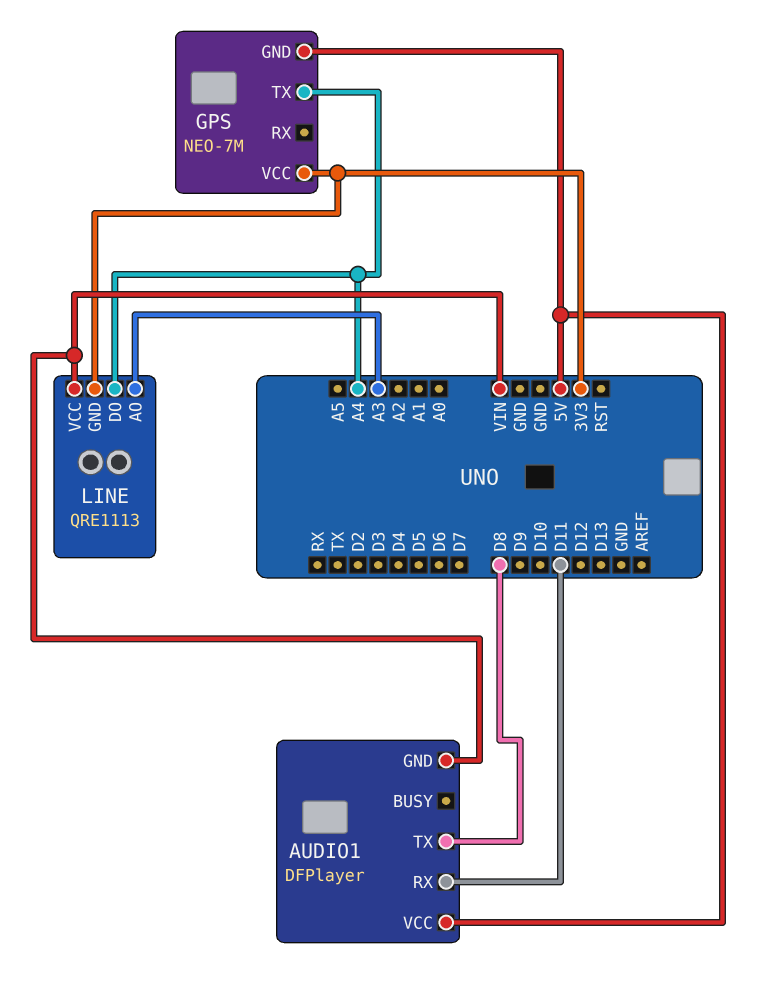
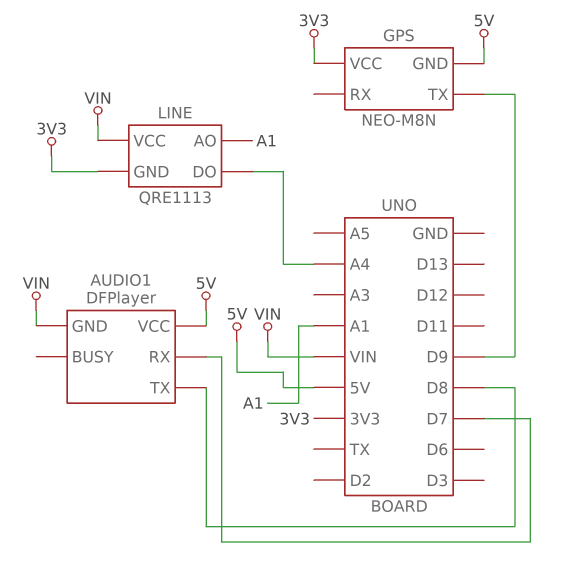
AUDIO1 pin RX: D11 -> D7
GPS: NEO-7M -> NEO-M8N
GPS pin TX: A4 -> D9
LINE pin AO: A3 -> A1

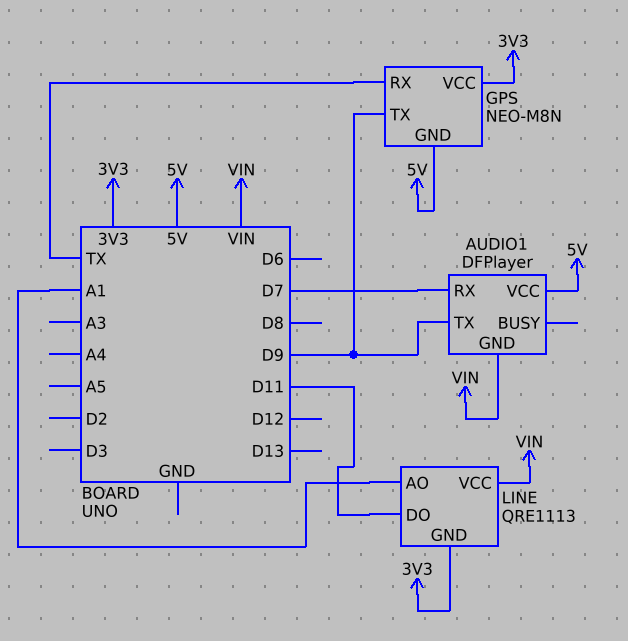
AUDIO1 pin TX: D8 -> D9
GPS pin RX: none -> TX
LINE pin DO: A4 -> D11

